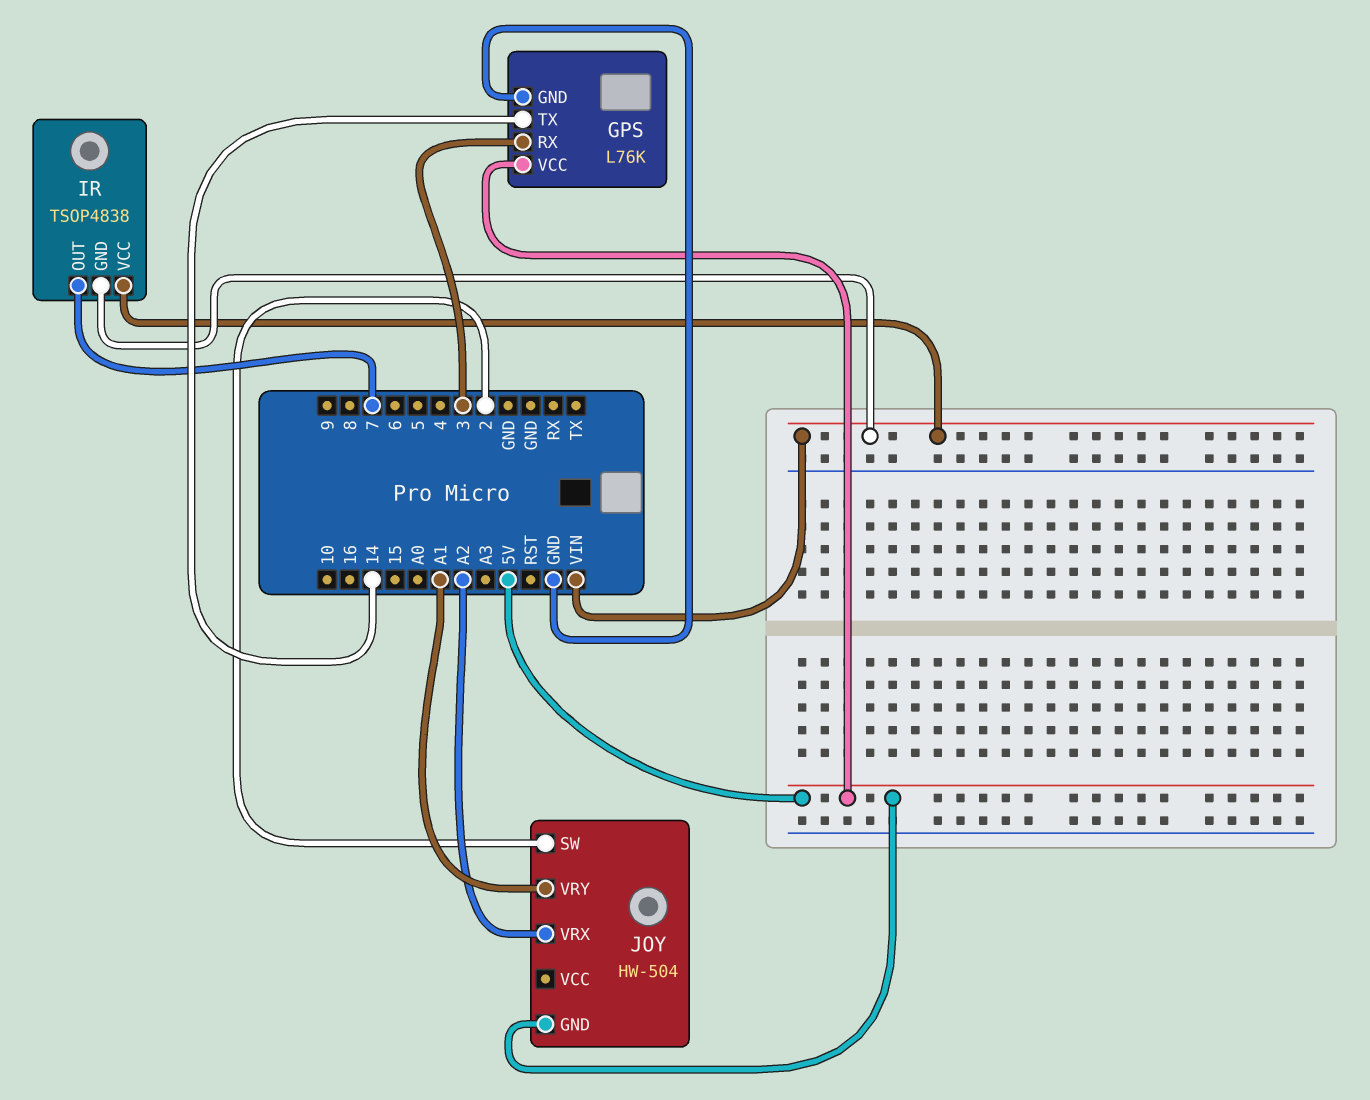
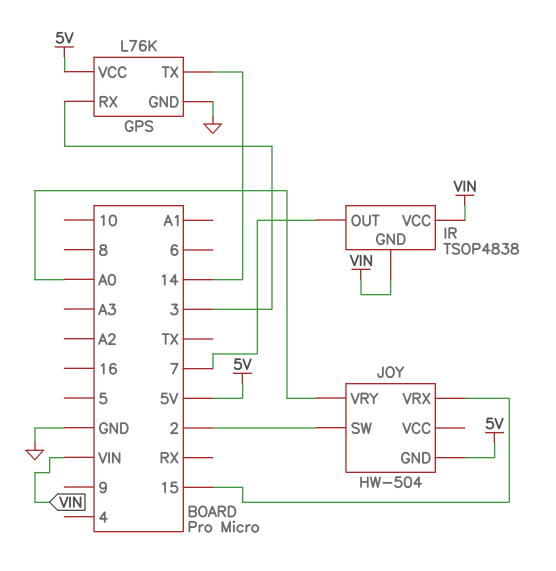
JOY pin VRX: A2 -> 15
JOY pin VRY: A1 -> A0

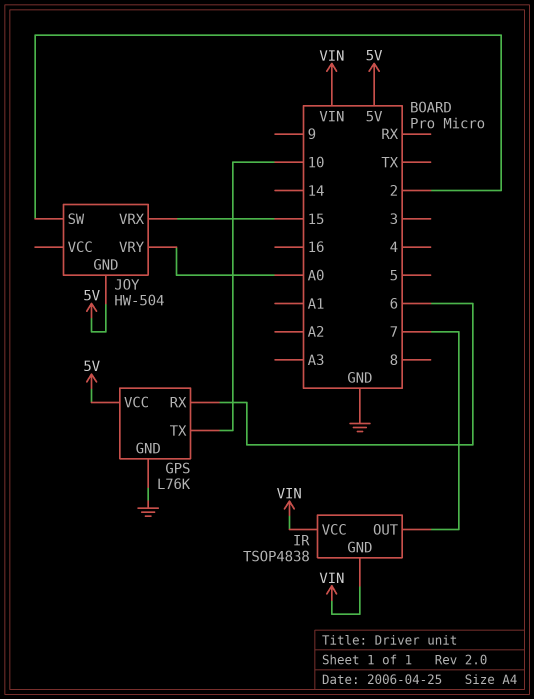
GPS pin RX: 3 -> 6
GPS pin TX: 14 -> 10

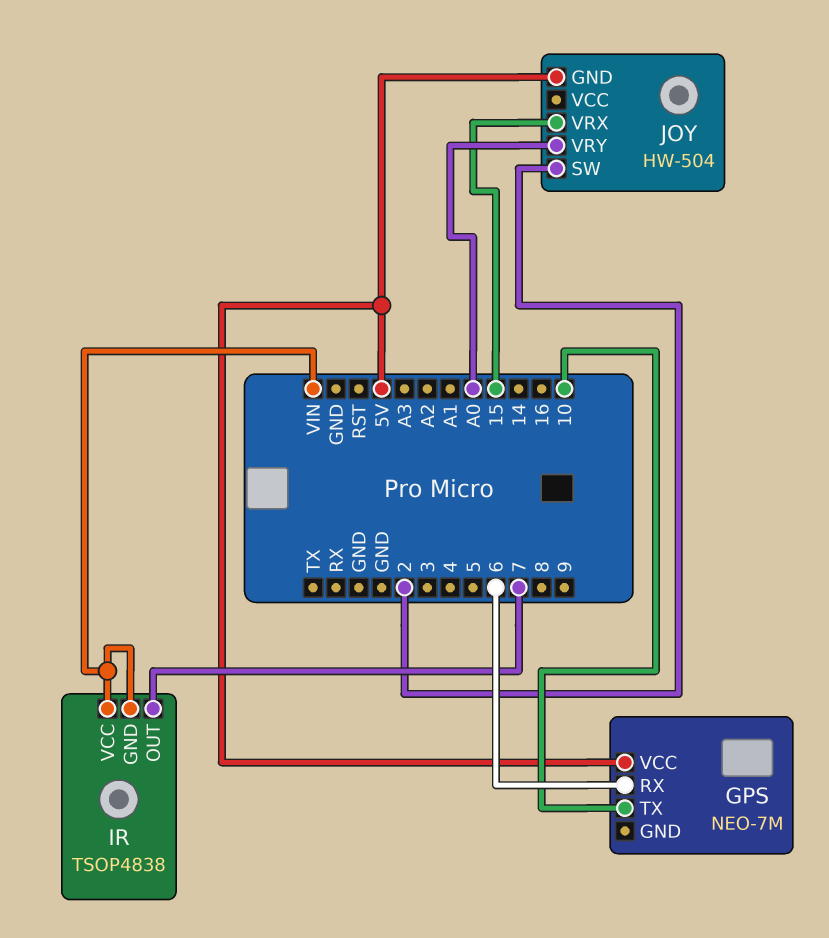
GPS: L76K -> NEO-7M
GPS pin GND: GND -> none

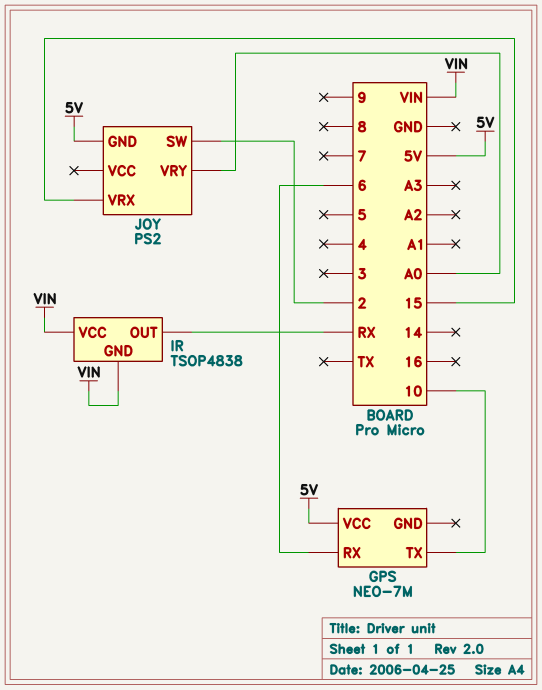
IR pin OUT: 7 -> RX
JOY: HW-504 -> PS2

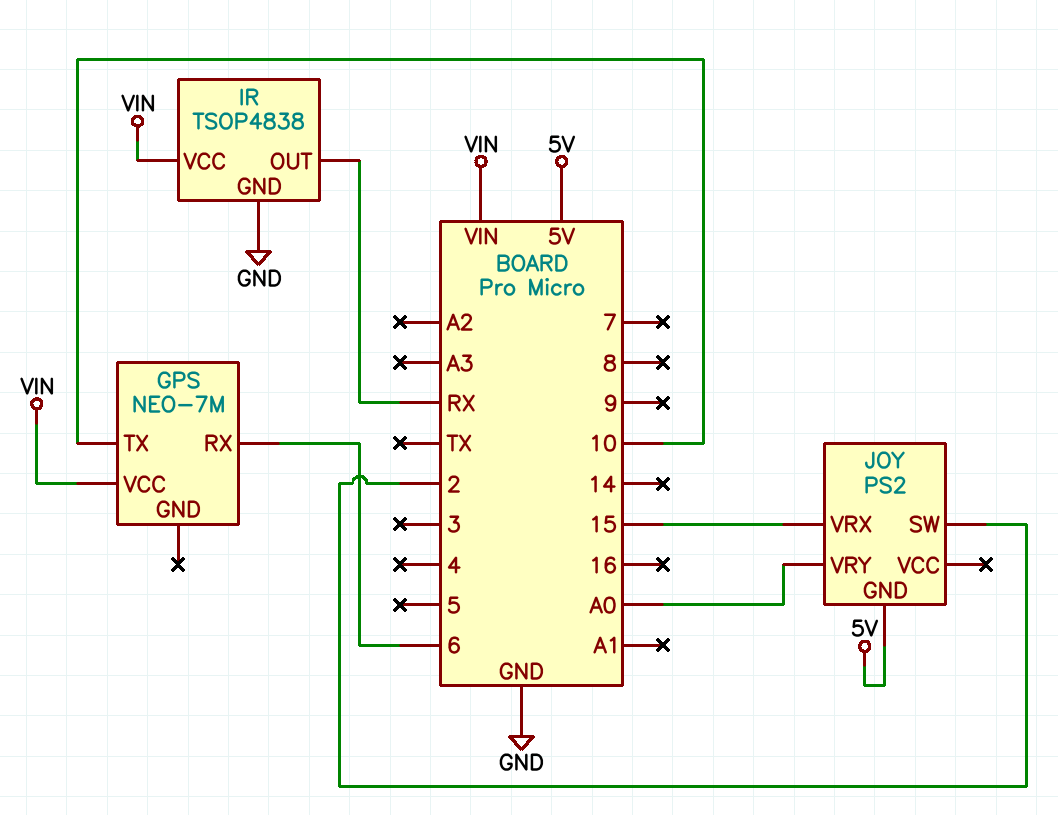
GPS pin VCC: 5V -> VIN
IR pin GND: VIN -> GND

